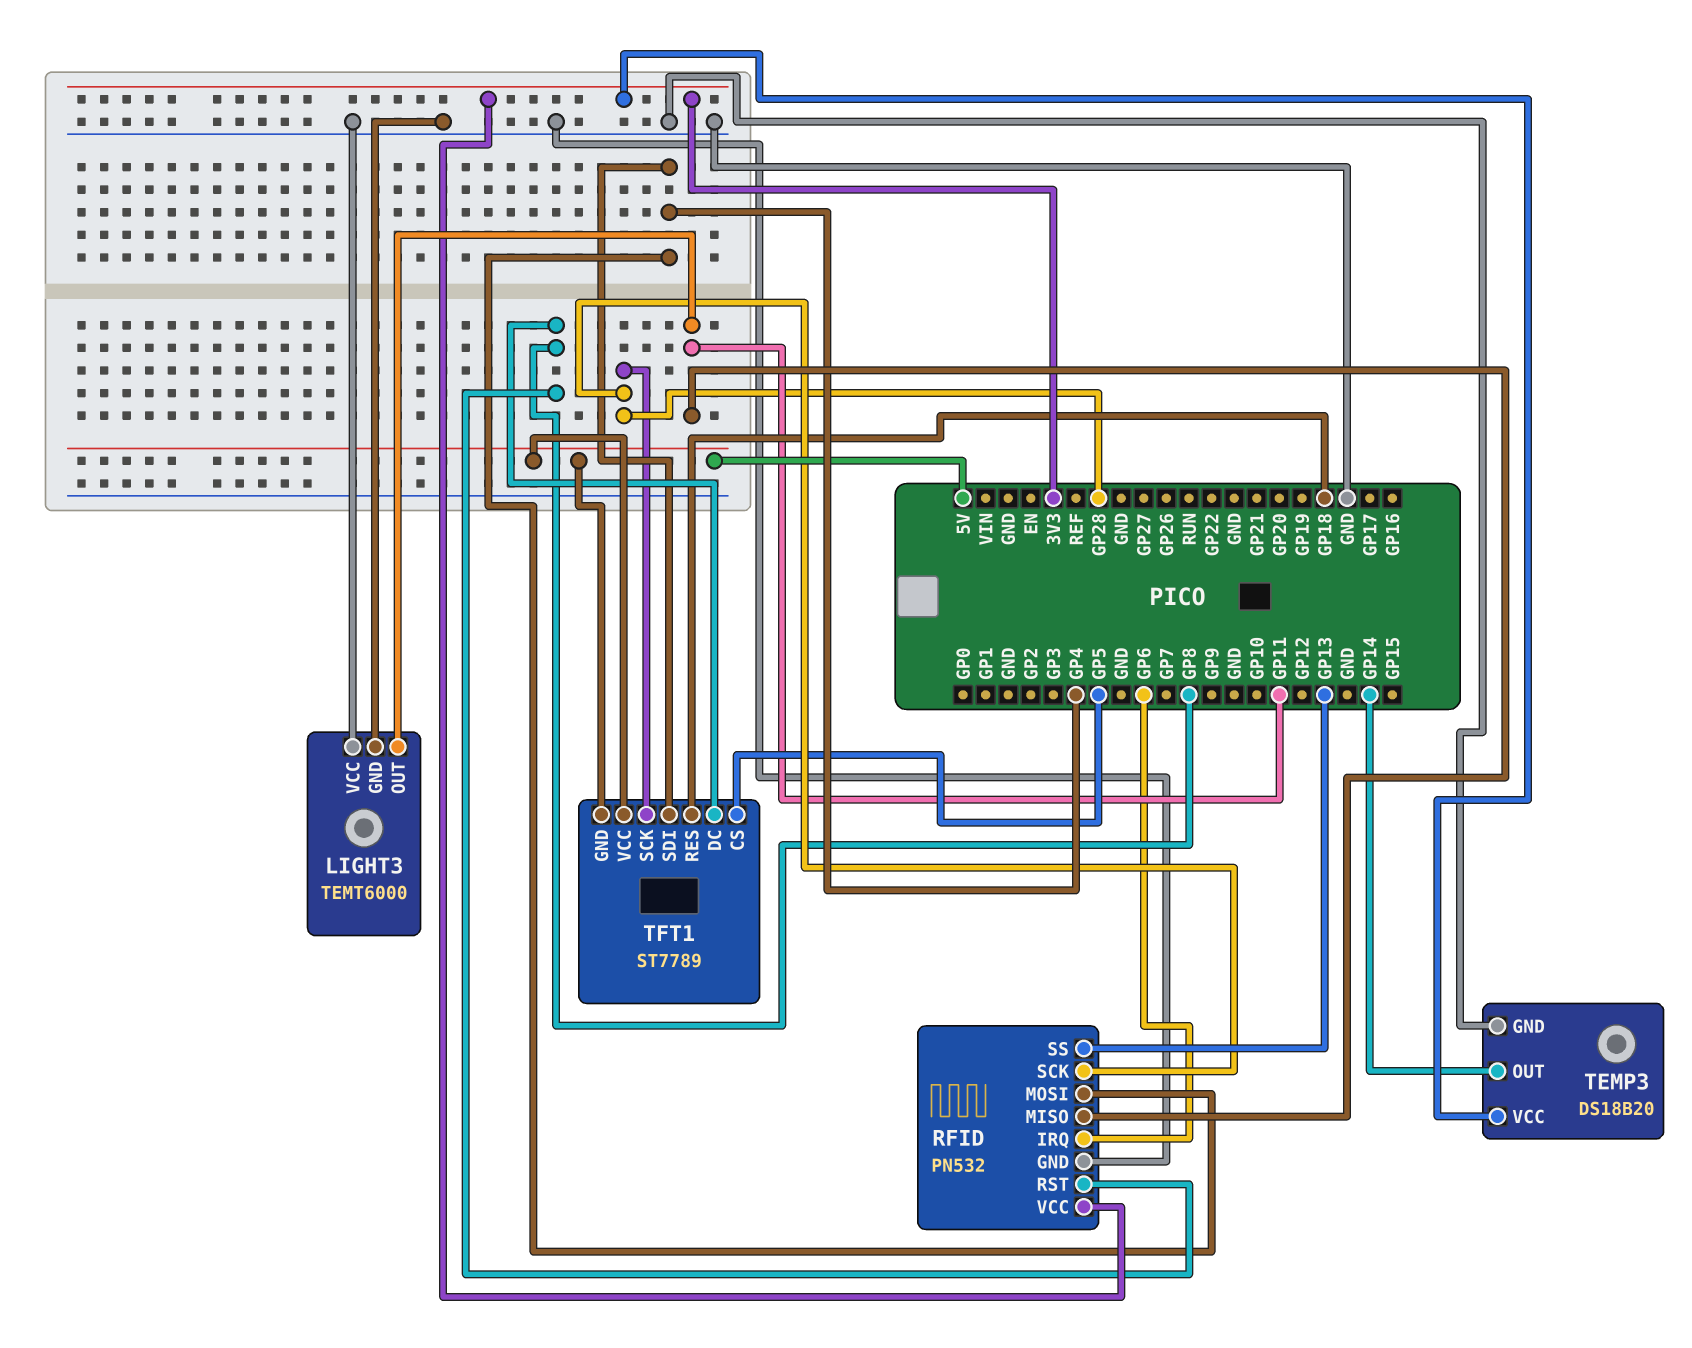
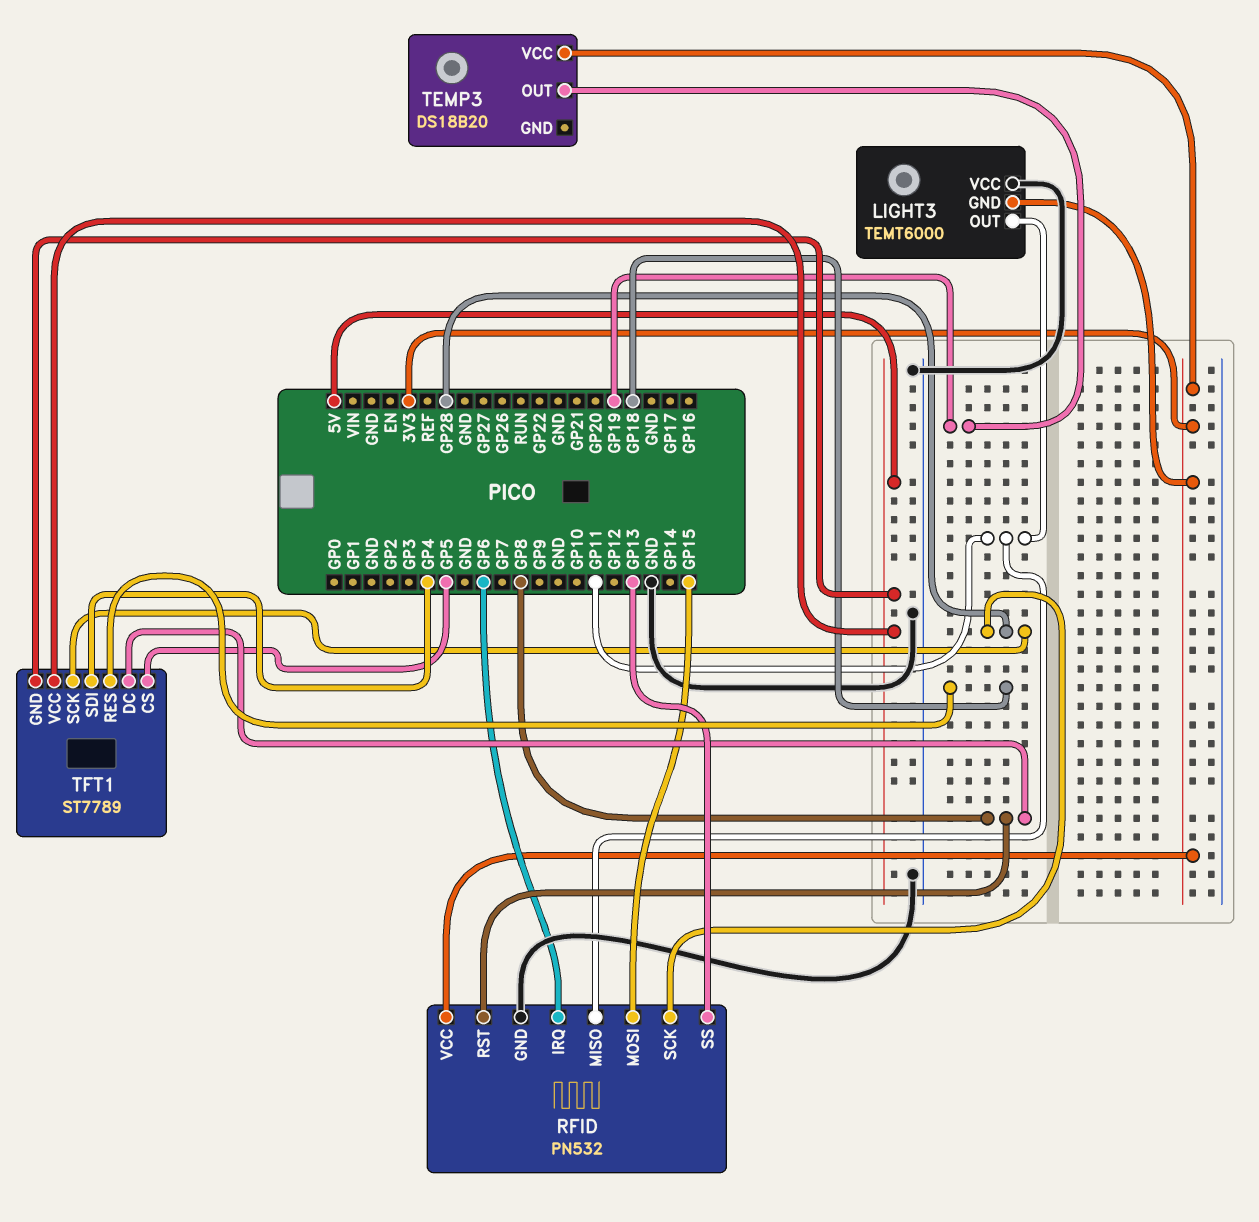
LIGHT3 pin GND: GND -> 3V3
RFID pin MOSI: GP4 -> GP15
TEMP3 pin GND: GND -> none
TEMP3 pin OUT: GP14 -> GP19

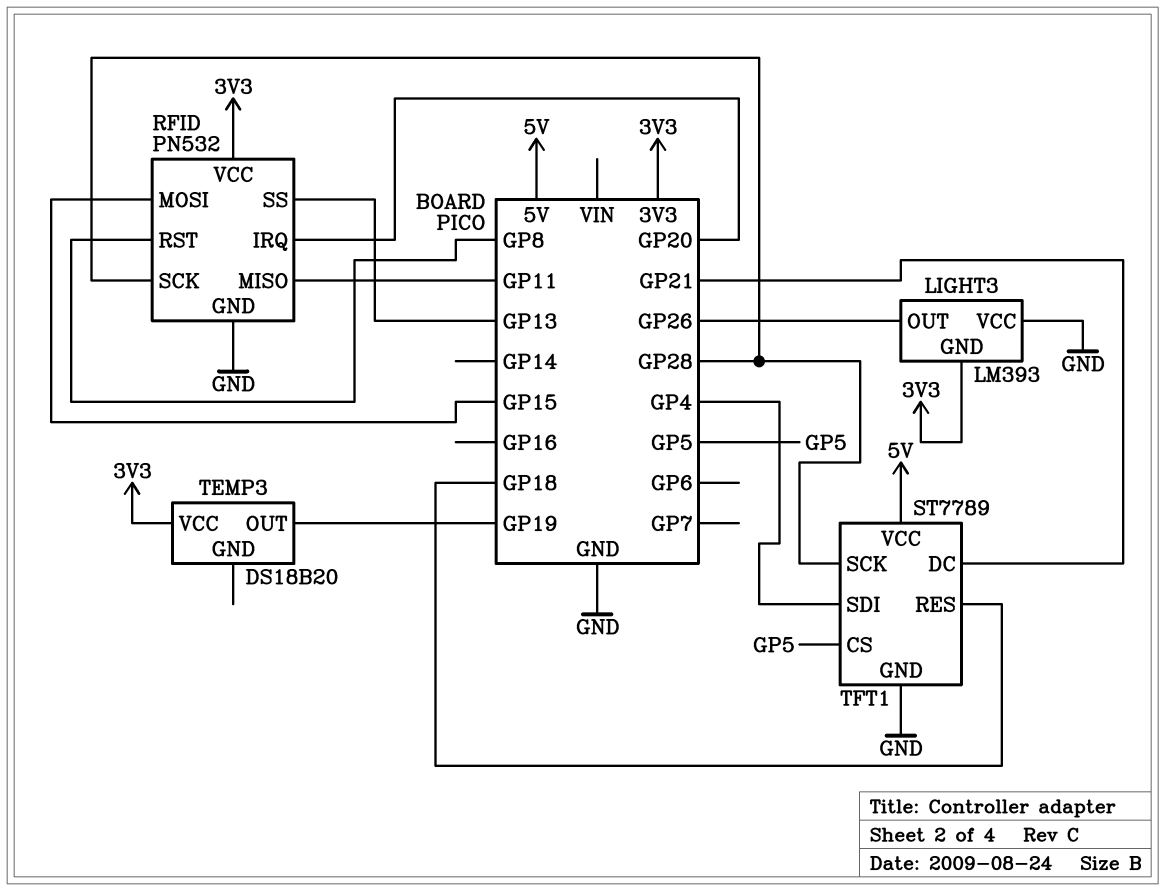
LIGHT3: TEMT6000 -> LM393
LIGHT3 pin OUT: GP11 -> GP26
RFID pin IRQ: GP6 -> GP20
TFT1 pin DC: GP8 -> GP21
TFT1 pin GND: 5V -> GND

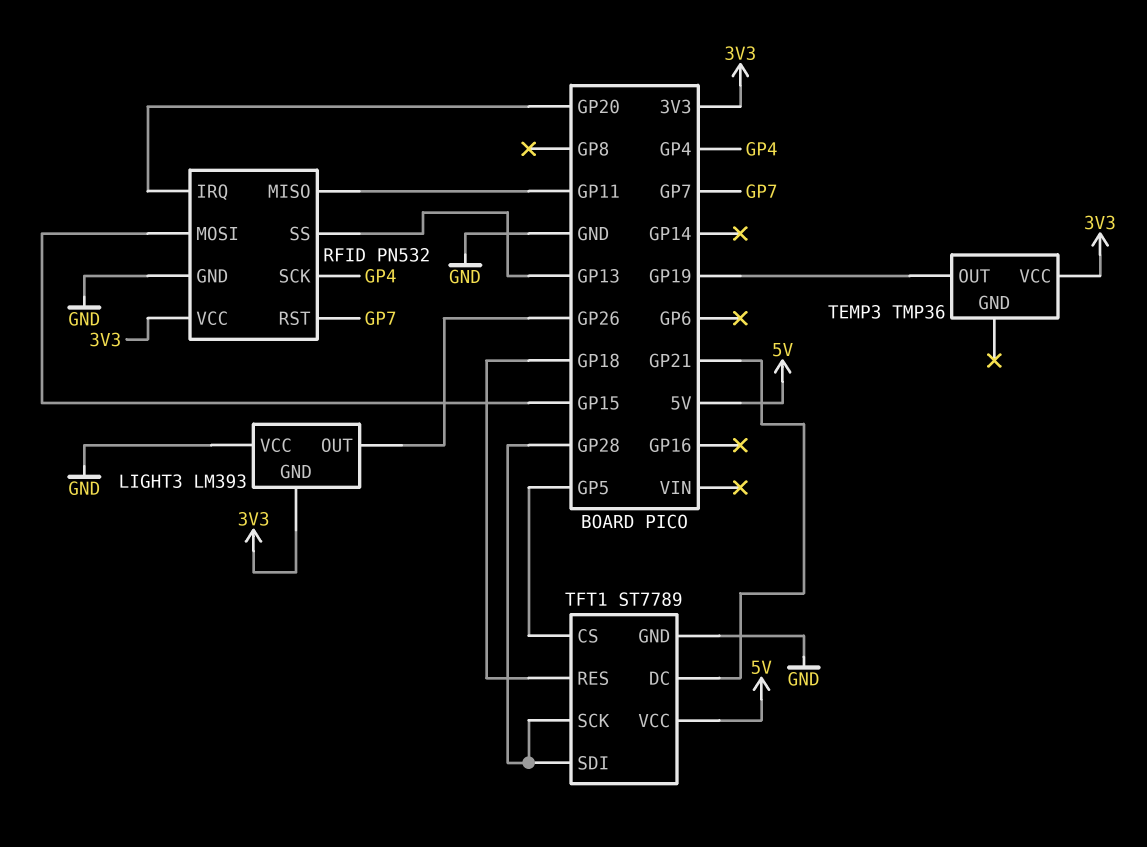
RFID pin RST: GP8 -> GP7
RFID pin SCK: GP28 -> GP4
TEMP3: DS18B20 -> TMP36
TFT1 pin SDI: GP4 -> GP28

